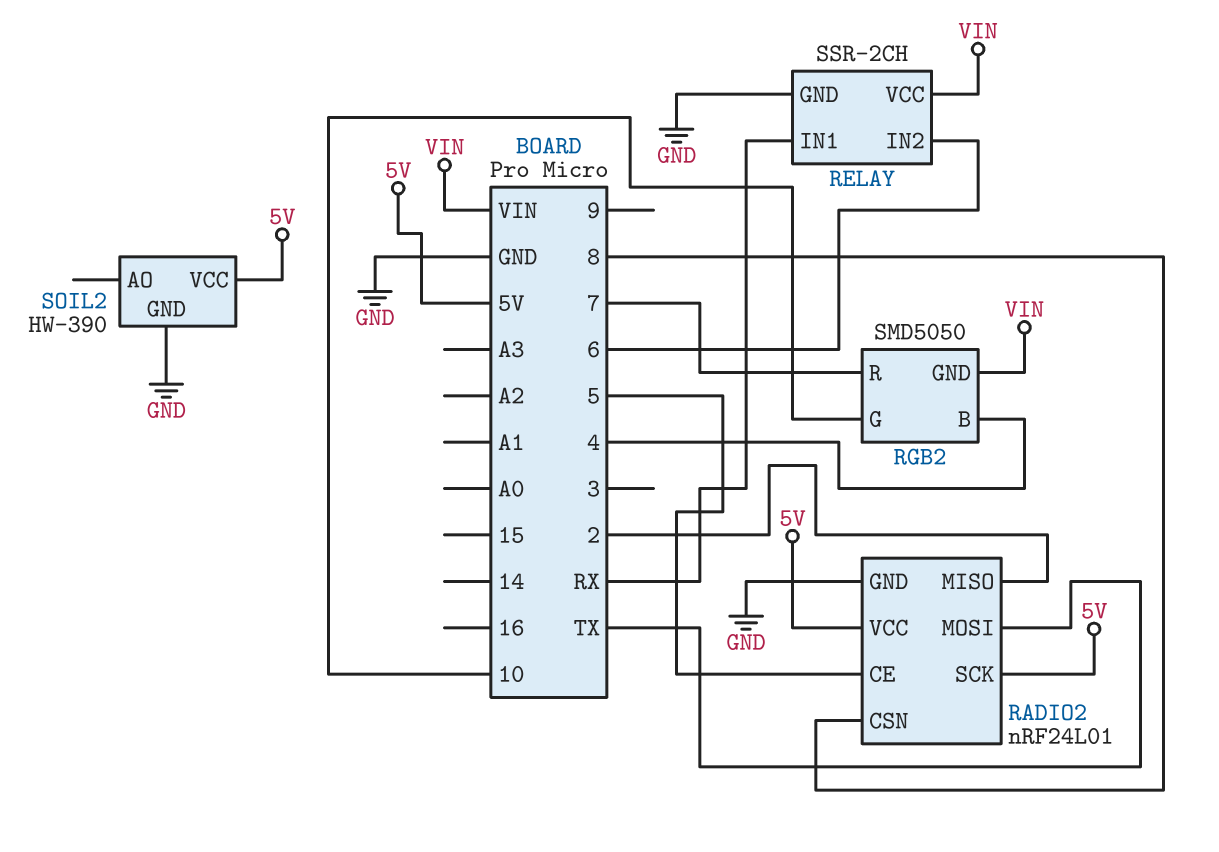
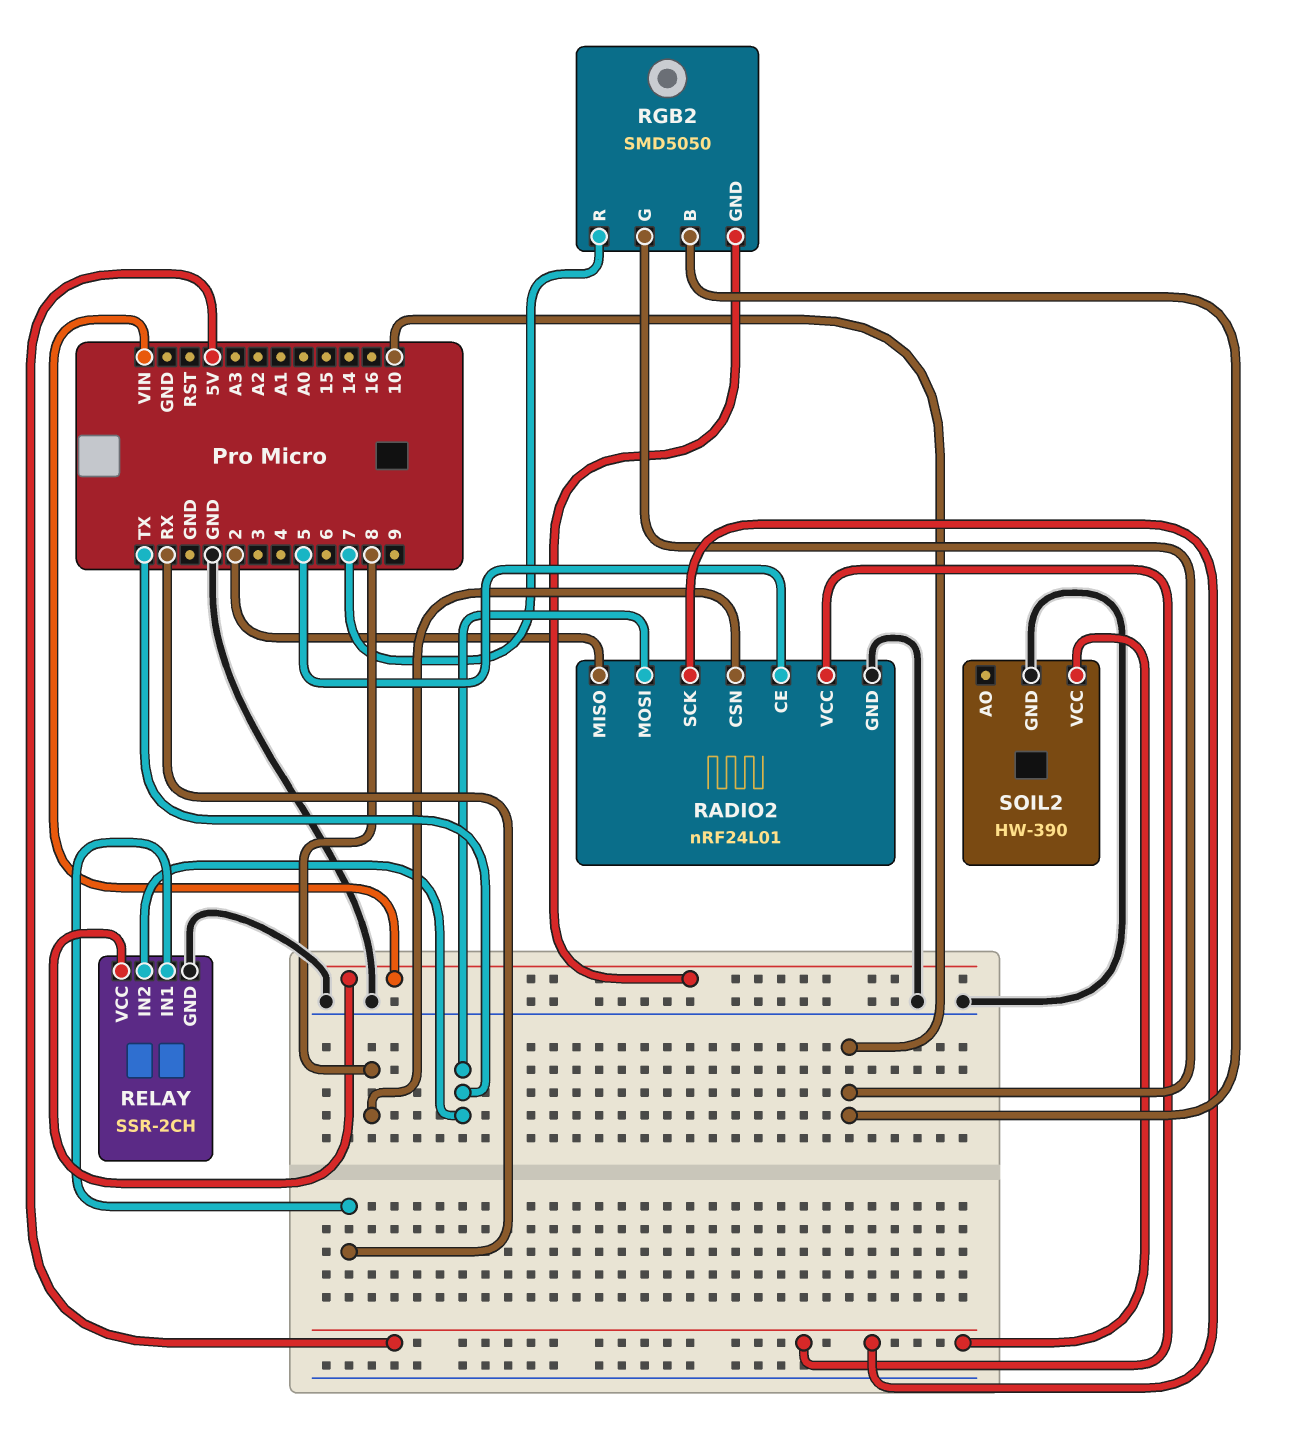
RELAY pin IN2: 6 -> TX
RGB2 pin B: 4 -> 10

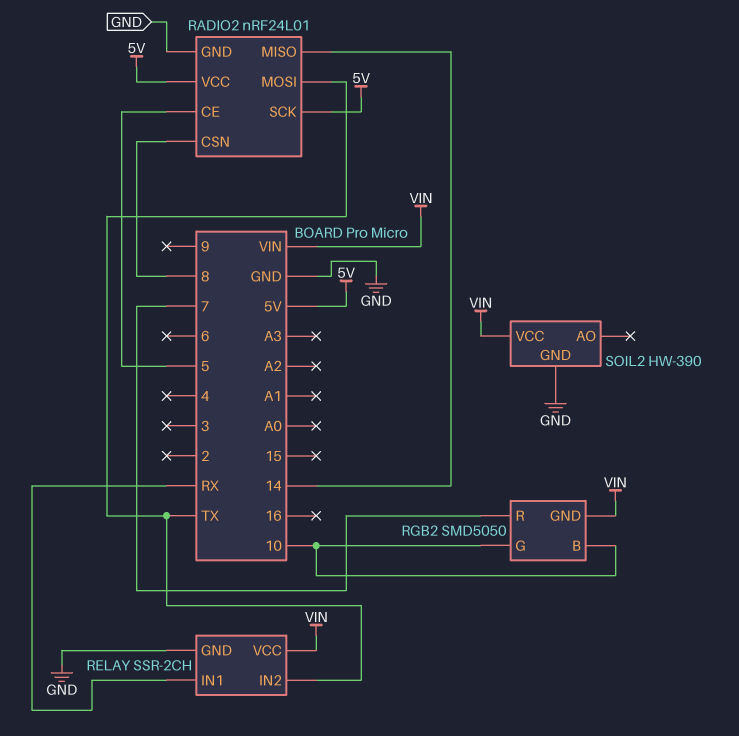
RADIO2 pin MISO: 2 -> 14
SOIL2 pin VCC: 5V -> VIN

